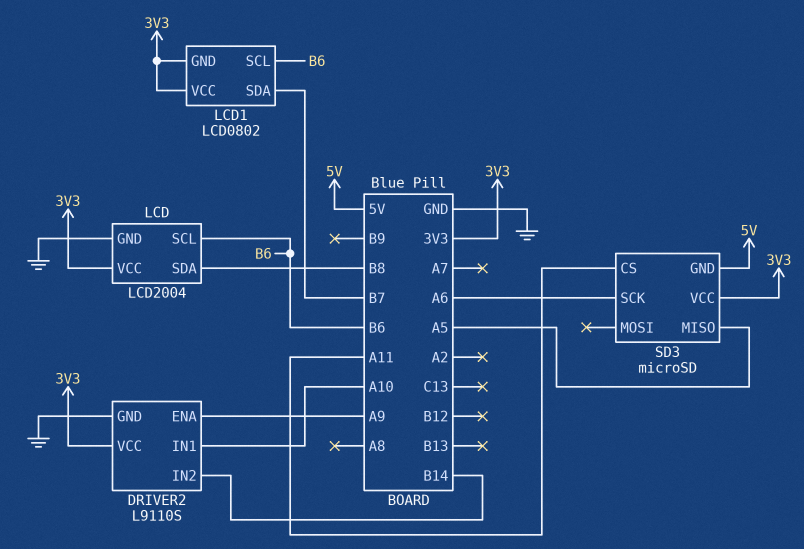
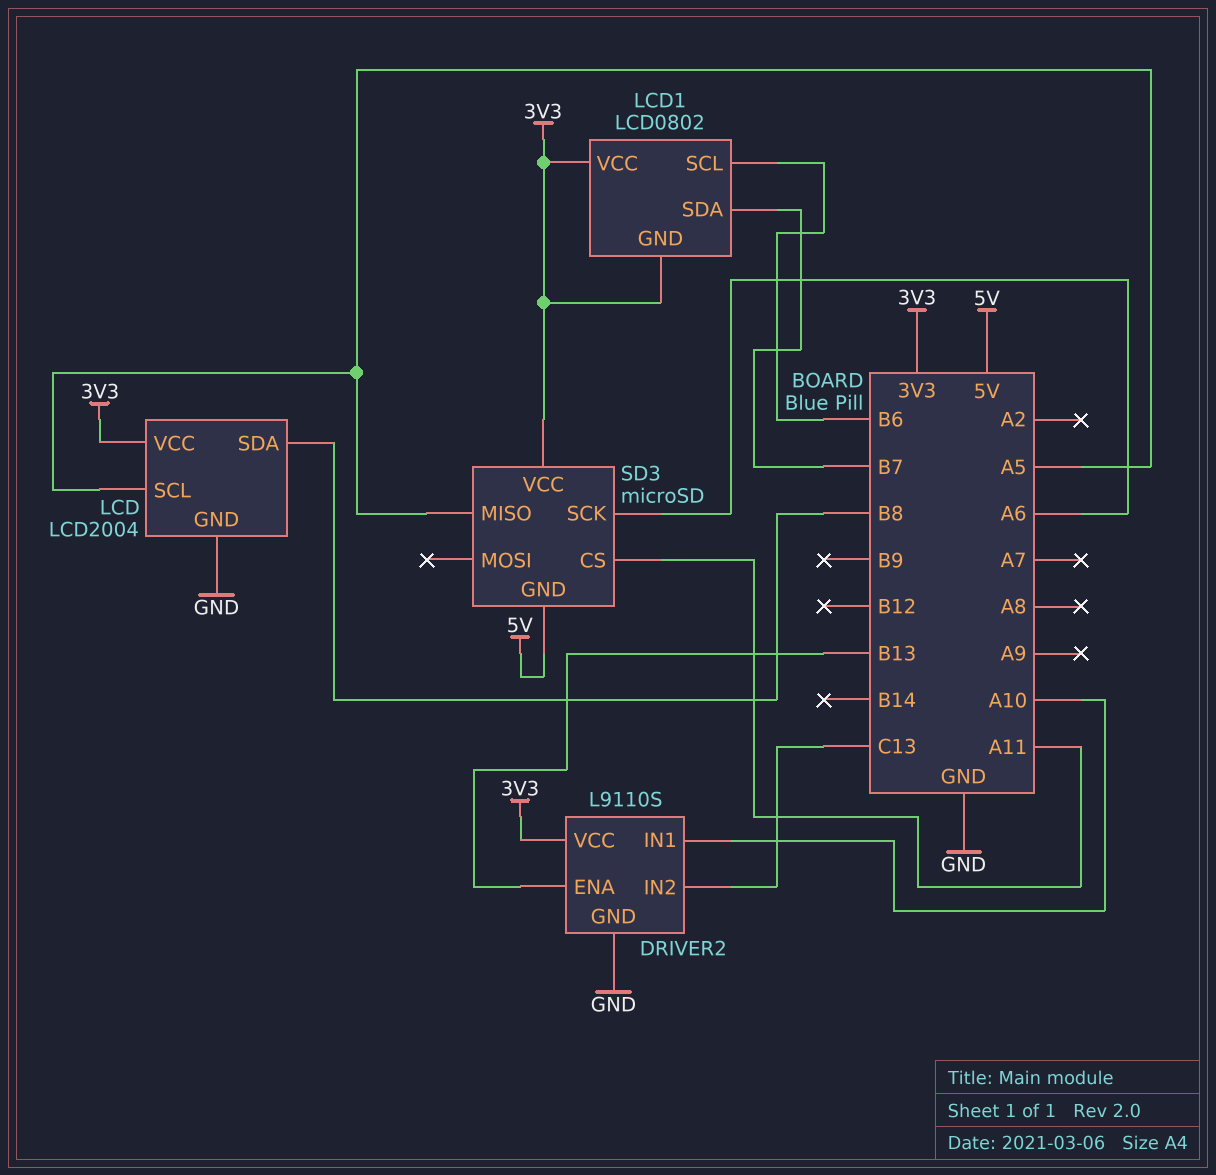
DRIVER2 pin ENA: A9 -> B13
DRIVER2 pin IN2: B14 -> C13
LCD pin SCL: B6 -> A5

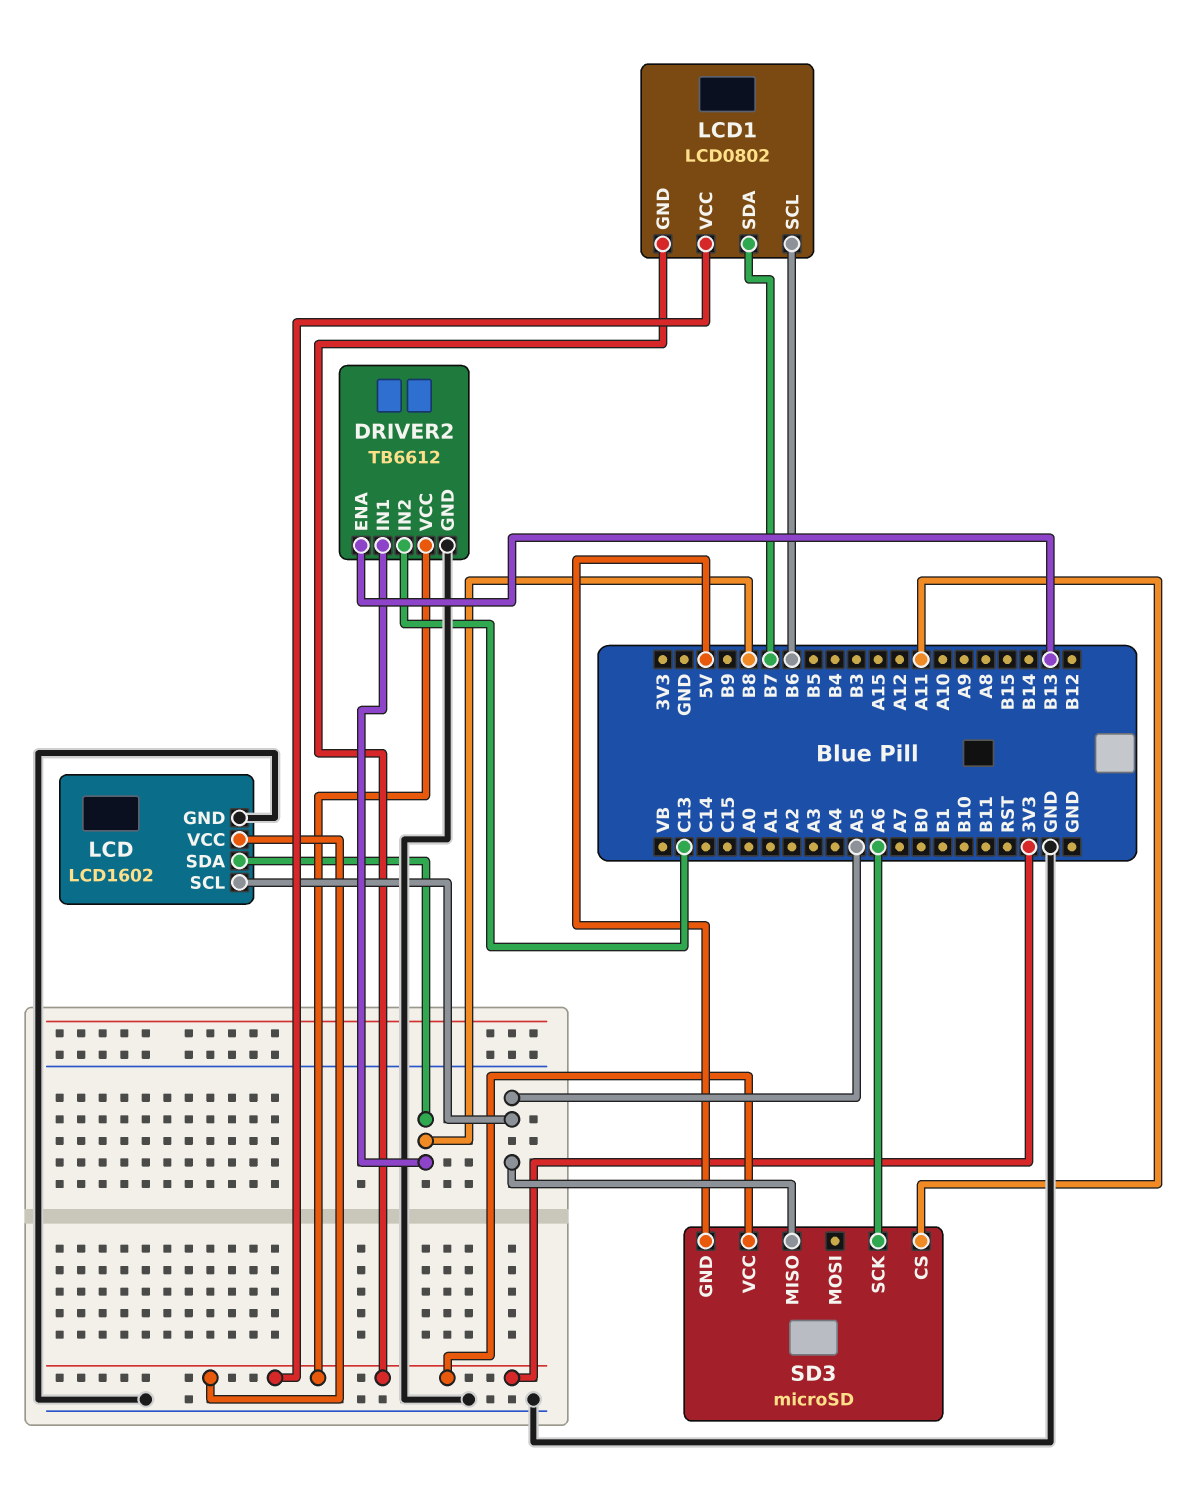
DRIVER2: L9110S -> TB6612
DRIVER2 pin IN1: A10 -> B8
LCD: LCD2004 -> LCD1602

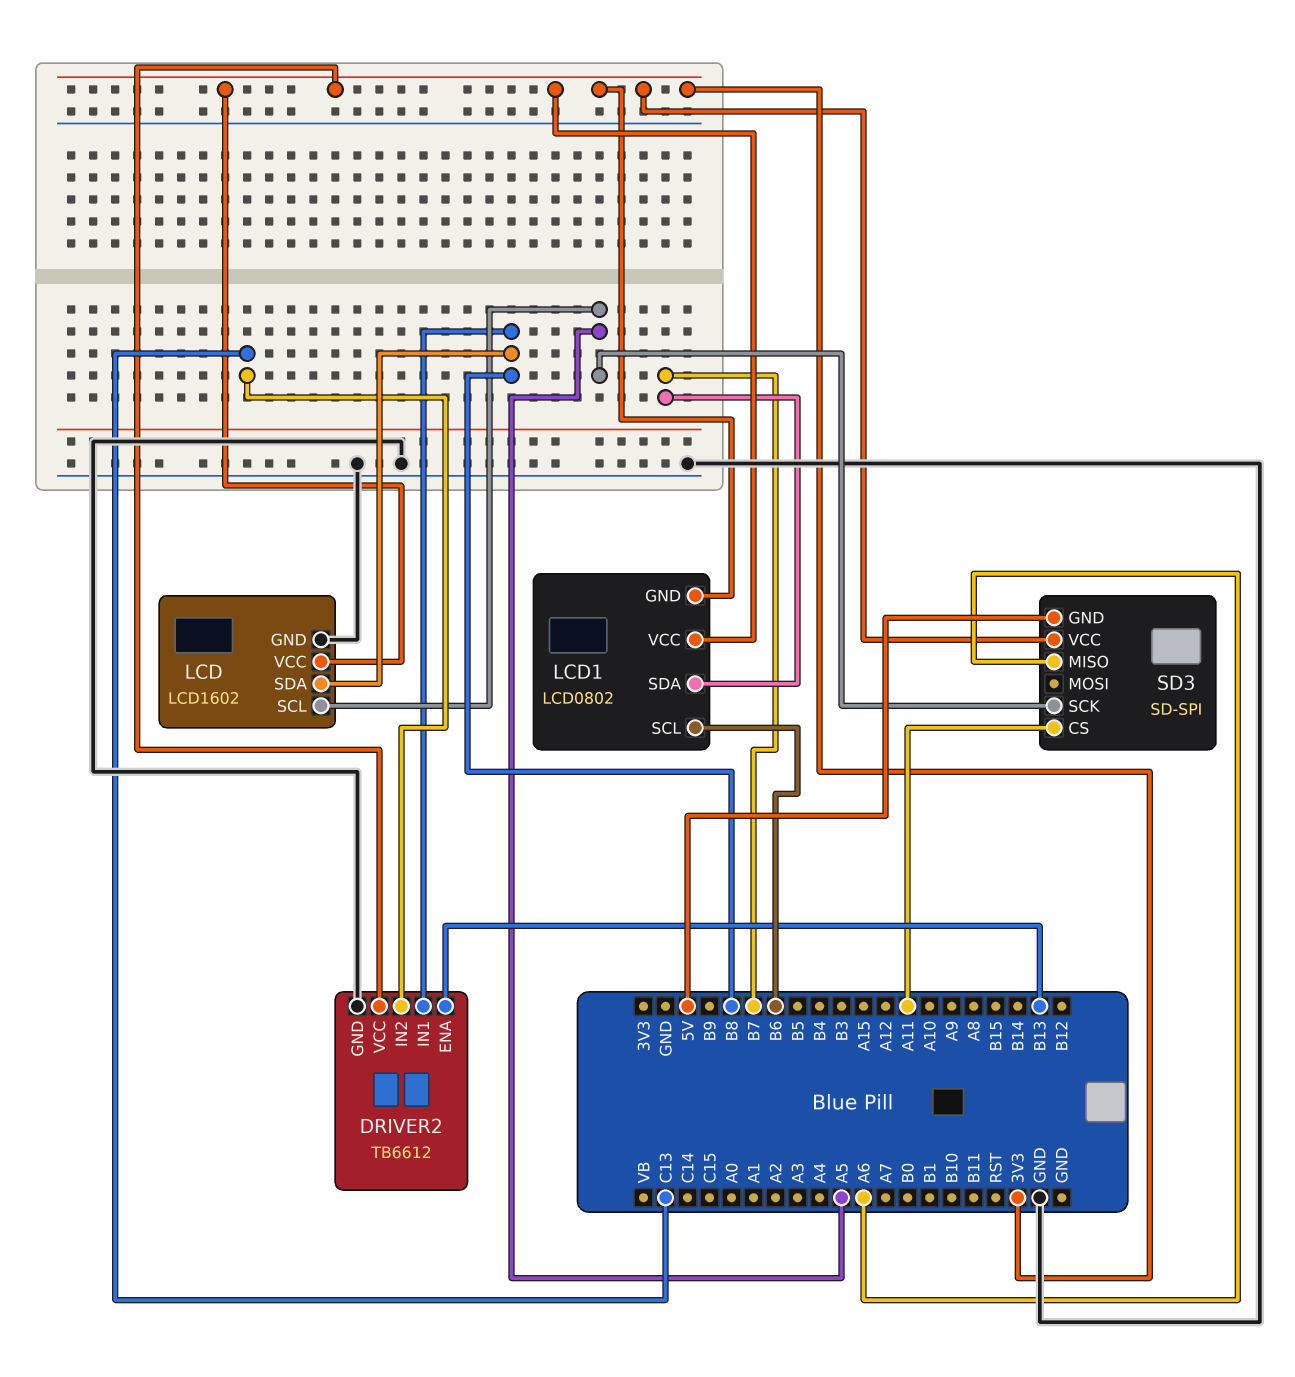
SD3: microSD -> SD-SPI
SD3 pin MISO: A5 -> A6
SD3 pin SCK: A6 -> A5

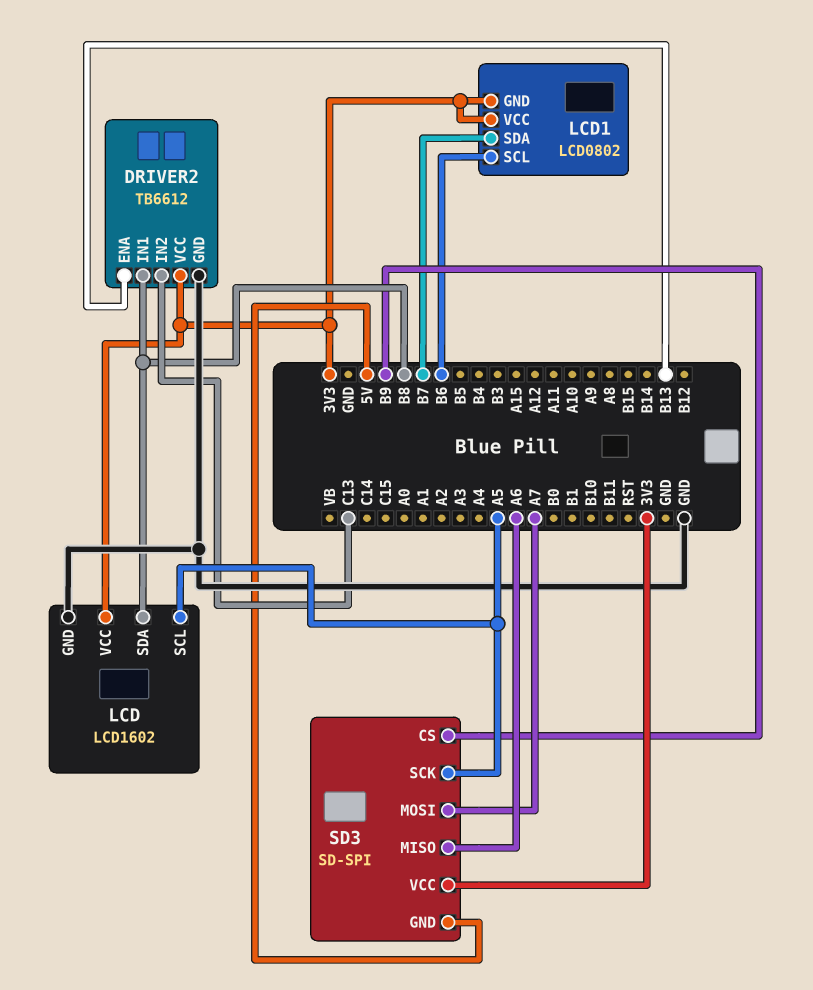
SD3 pin CS: A11 -> B9
SD3 pin MOSI: none -> A7

